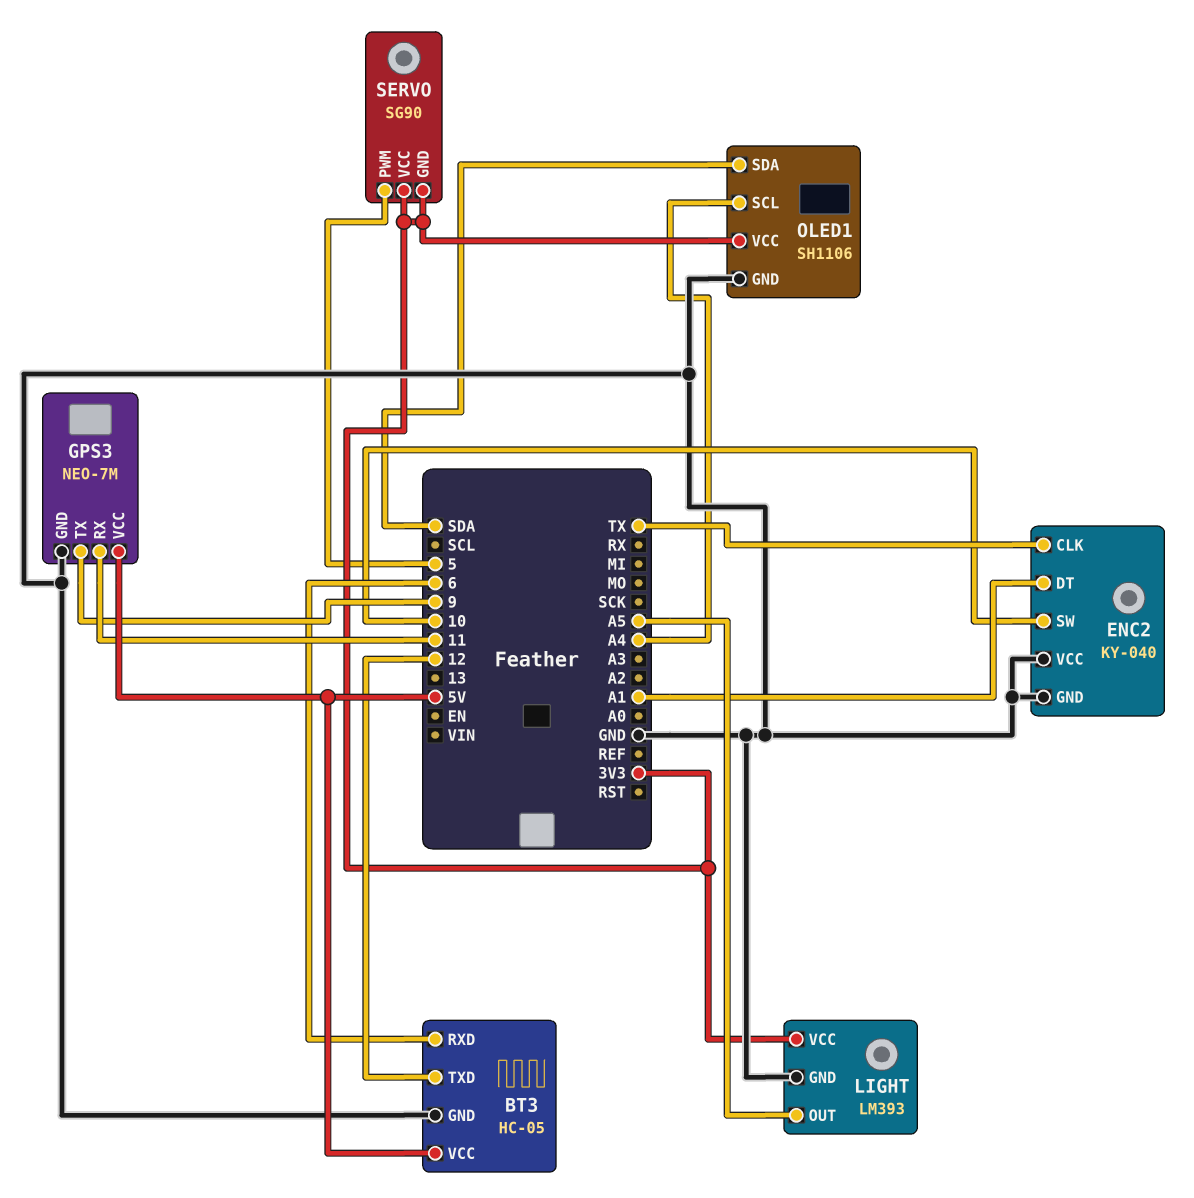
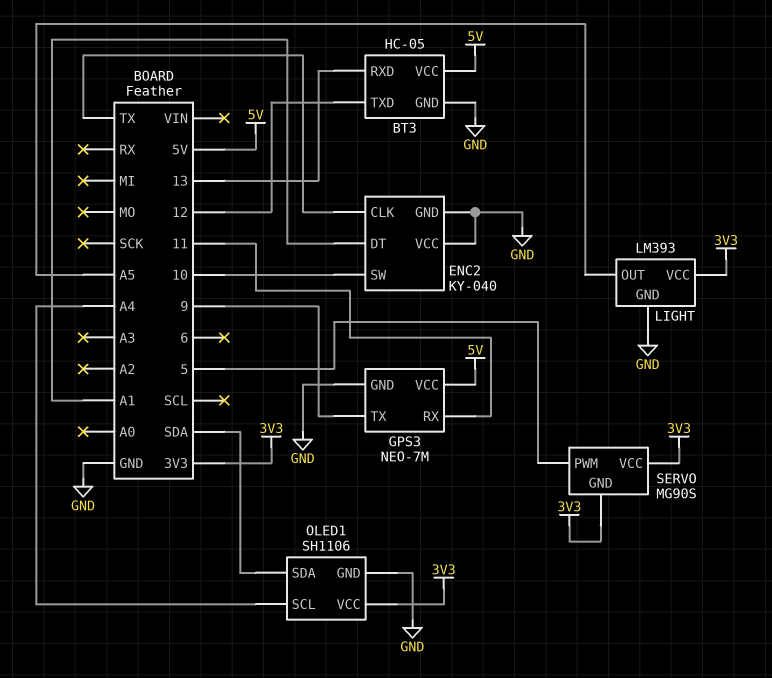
BT3 pin RXD: 6 -> 13
SERVO: SG90 -> MG90S

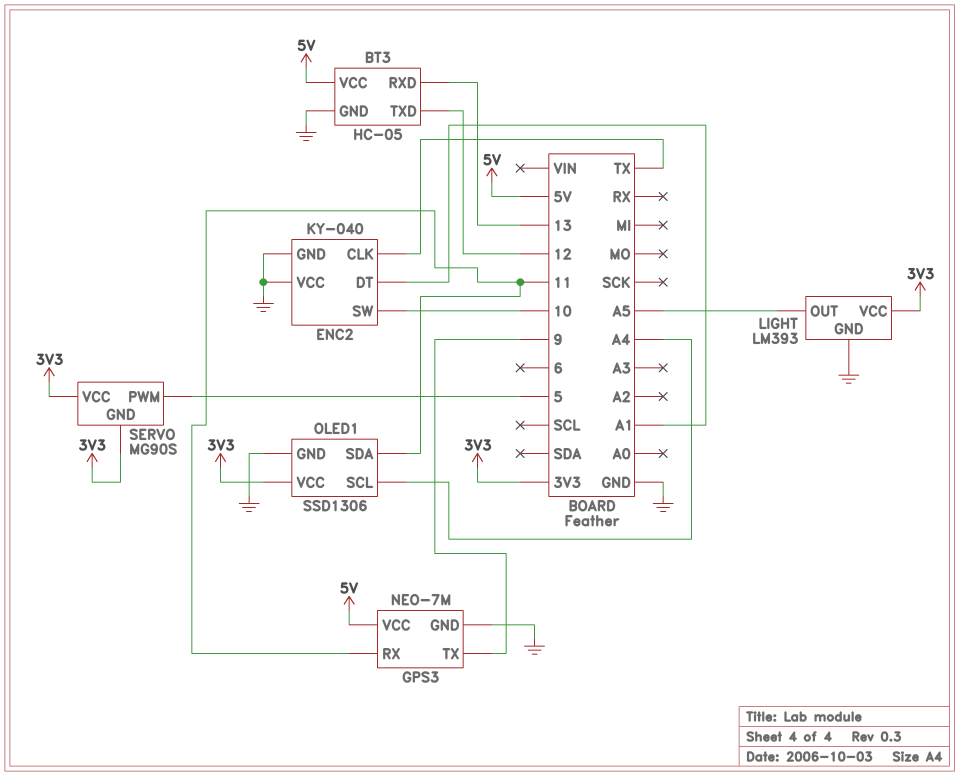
OLED1: SH1106 -> SSD1306
OLED1 pin SDA: SDA -> 11

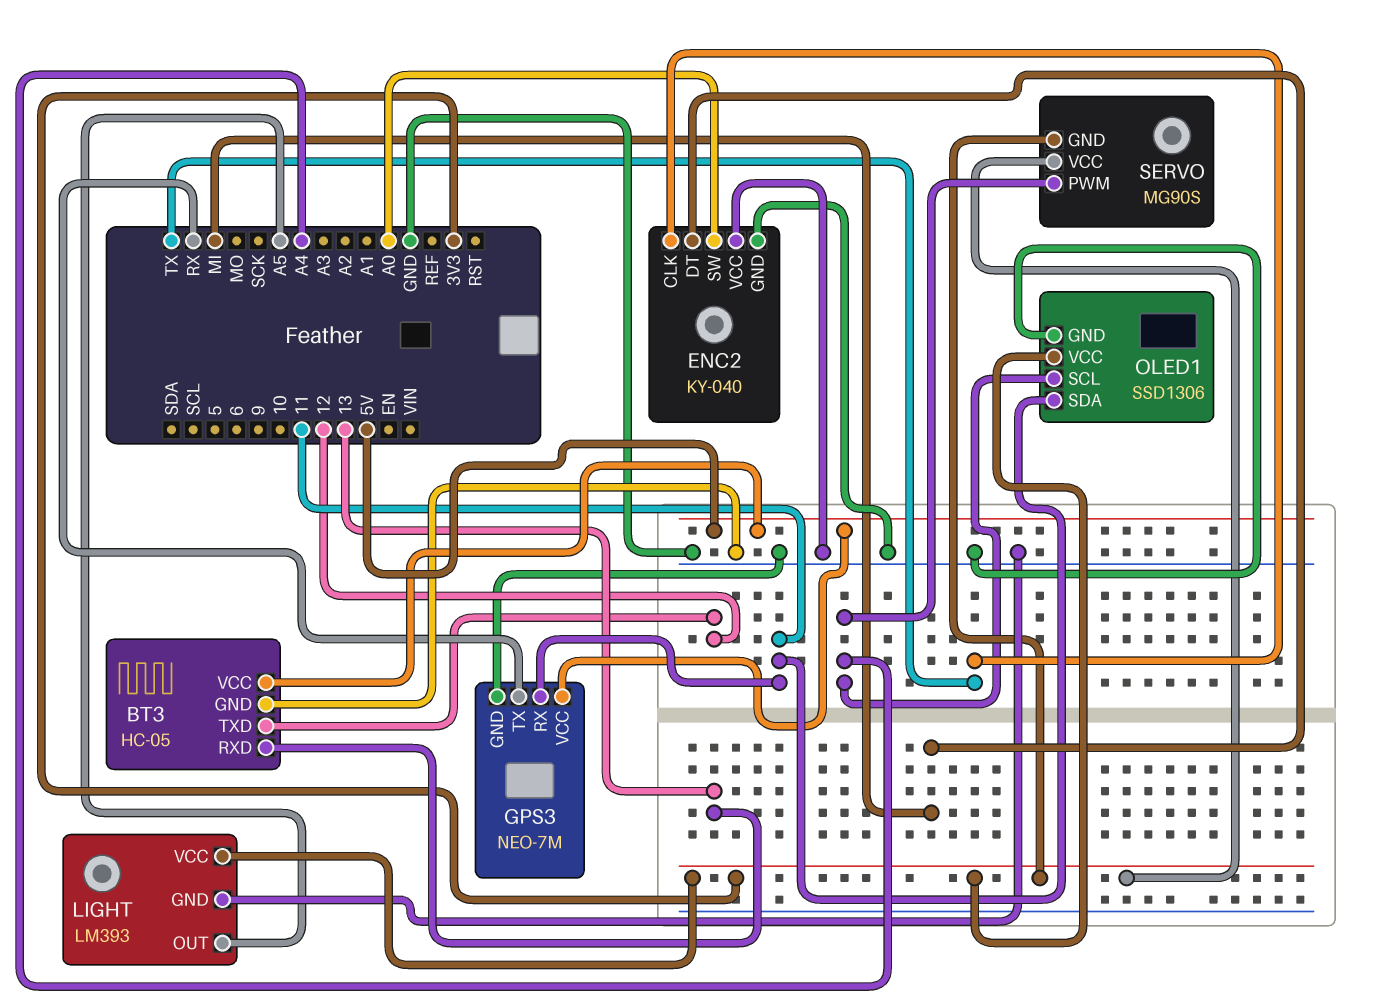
ENC2 pin DT: A1 -> MI
ENC2 pin SW: 10 -> A0
GPS3 pin TX: 9 -> RX
SERVO pin PWM: 5 -> A4

